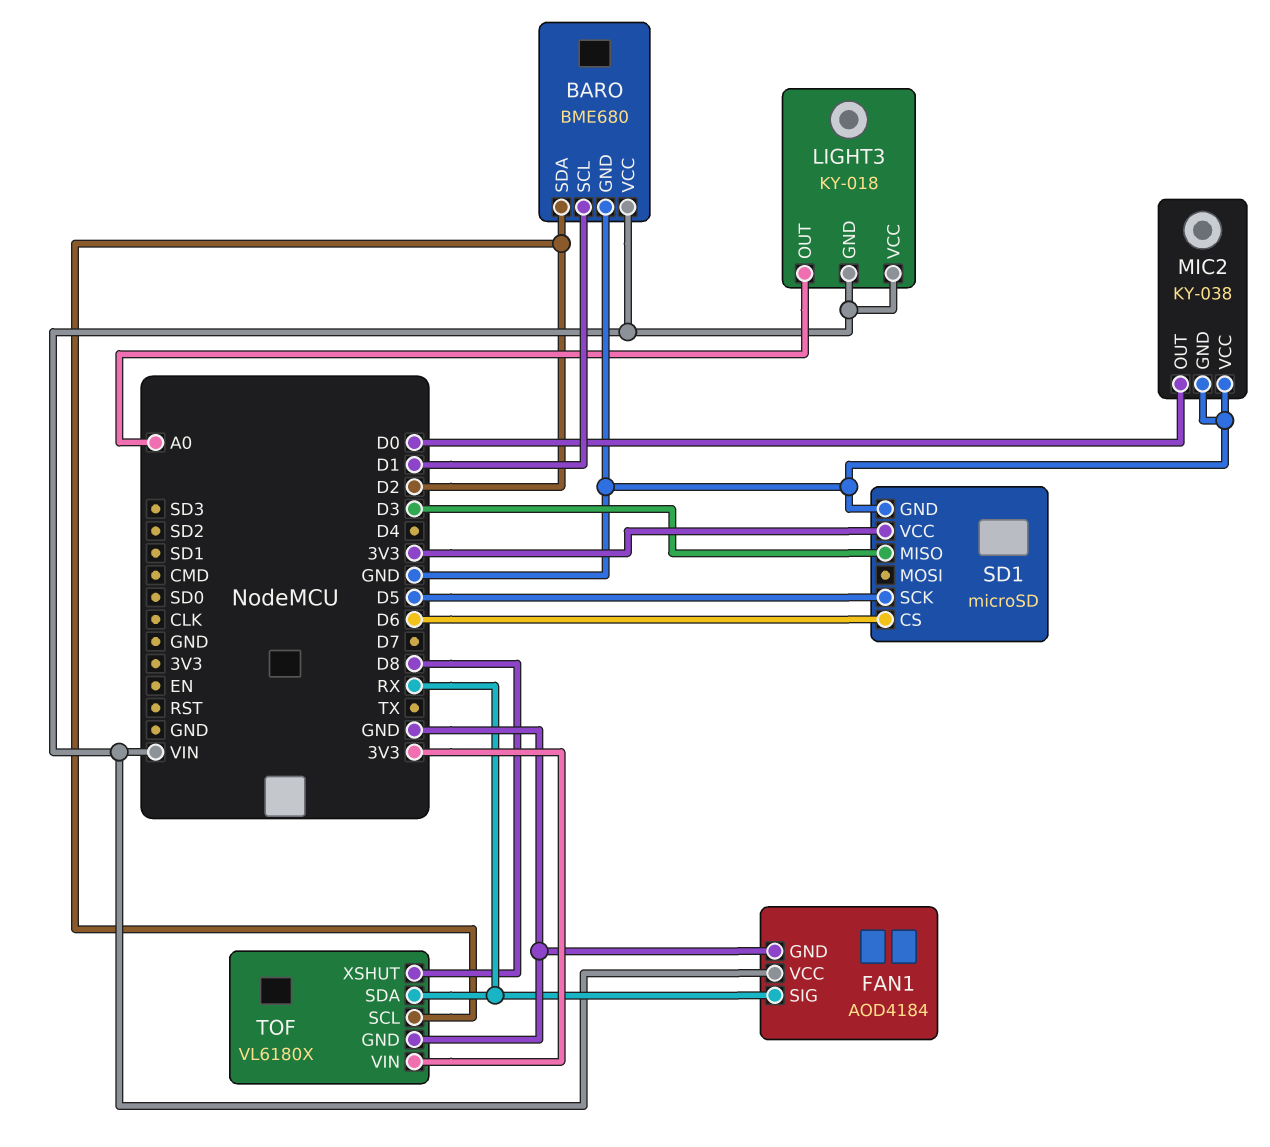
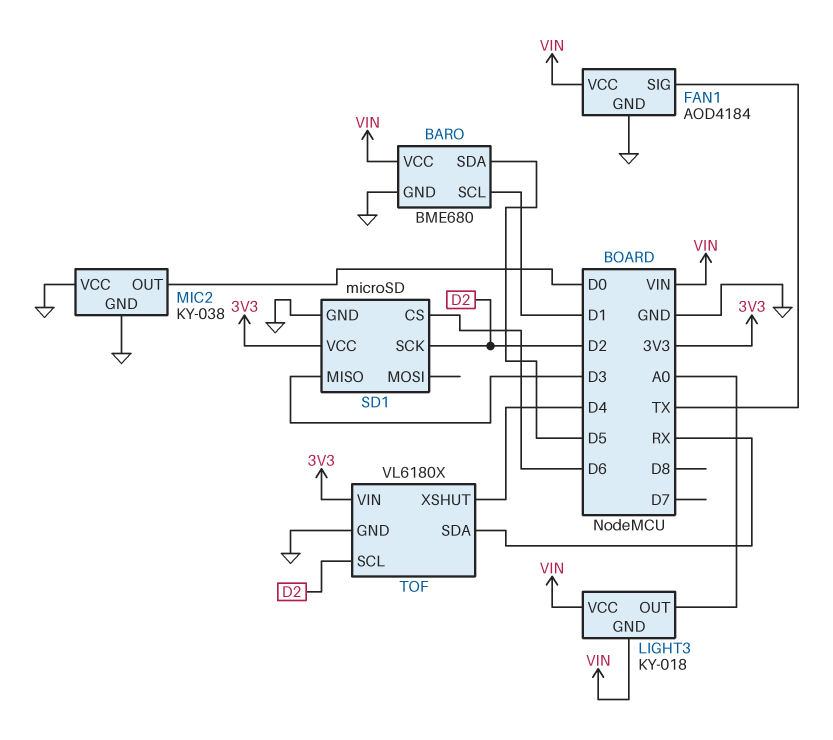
BARO pin SDA: D2 -> D5
FAN1 pin SIG: RX -> TX
SD1 pin SCK: D5 -> D2
TOF pin XSHUT: D8 -> D4

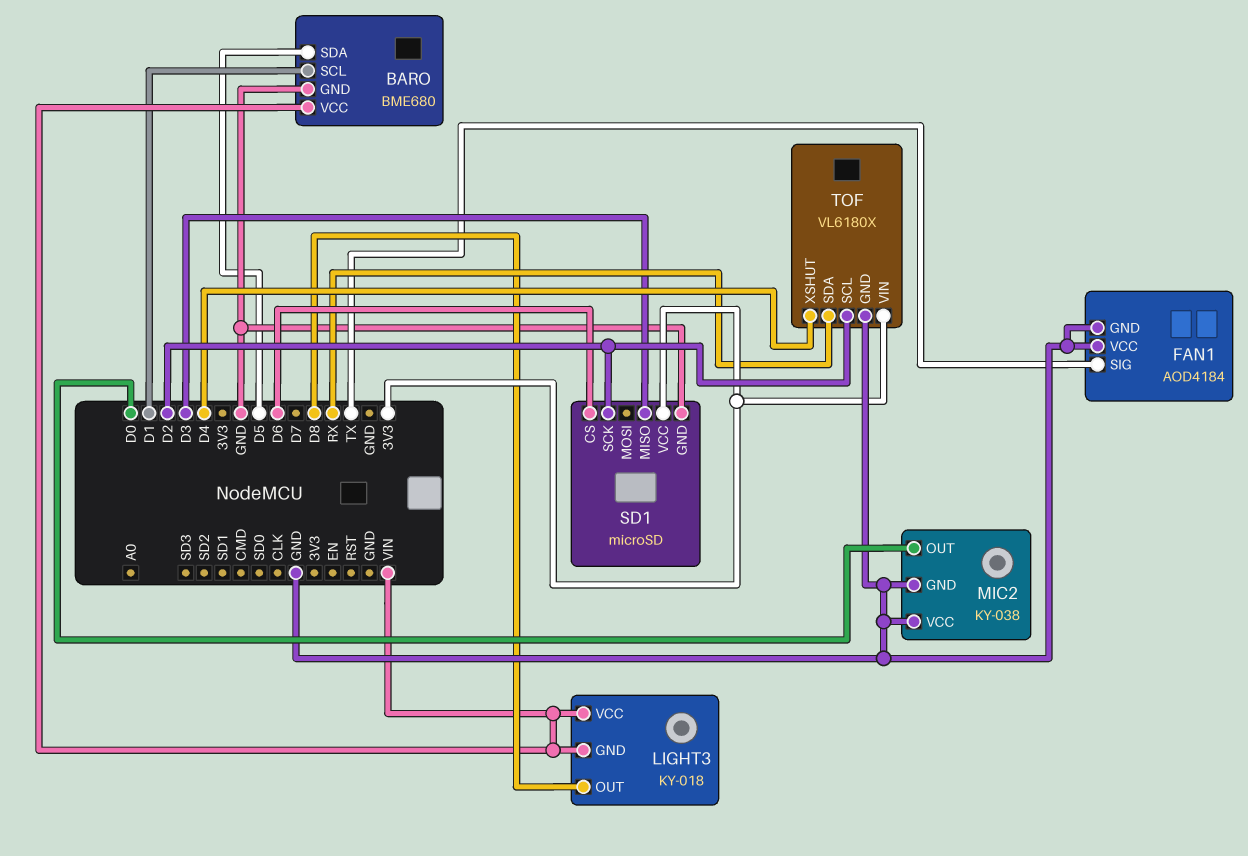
FAN1 pin VCC: VIN -> GND
LIGHT3 pin OUT: A0 -> D8

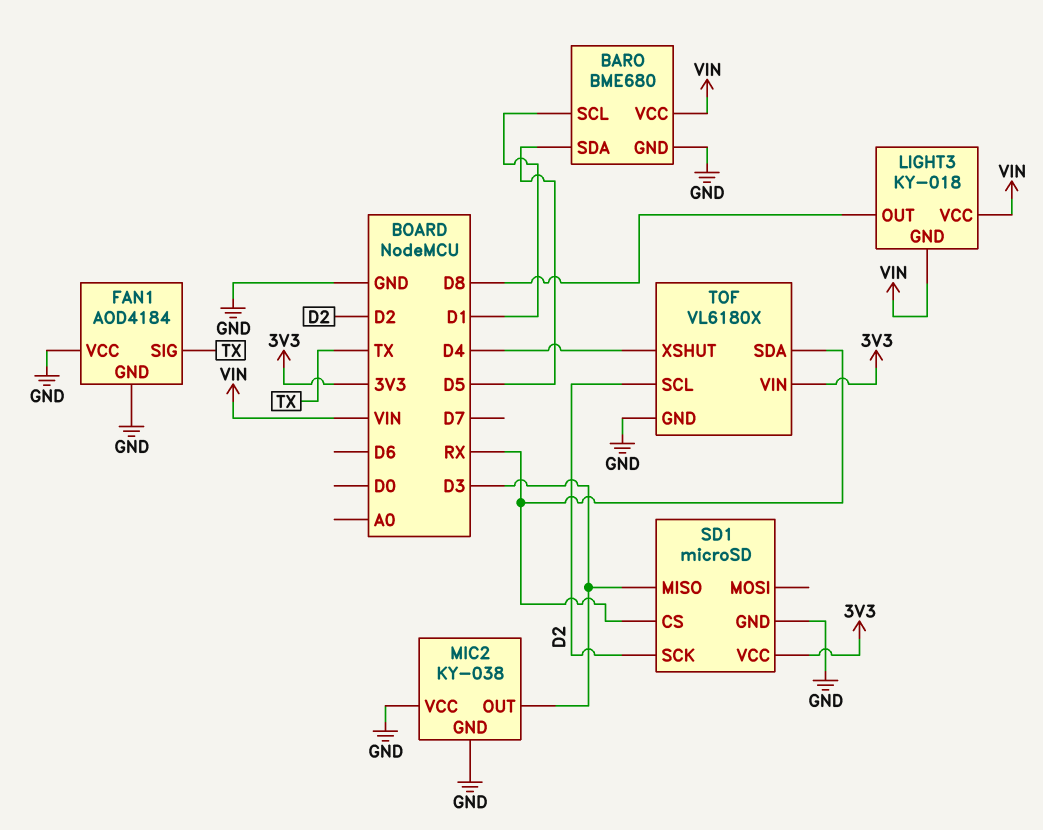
MIC2 pin OUT: D0 -> D3
SD1 pin CS: D6 -> RX

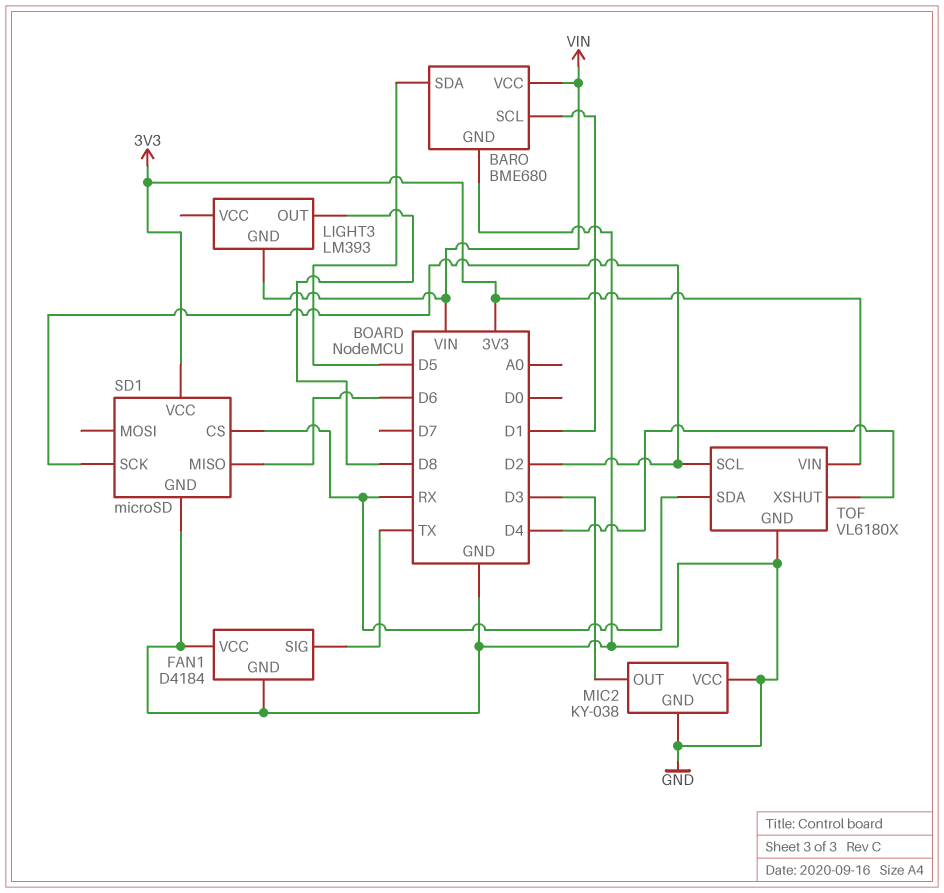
FAN1: AOD4184 -> D4184
LIGHT3: KY-018 -> LM393
LIGHT3 pin VCC: VIN -> none
SD1 pin MISO: D3 -> D6

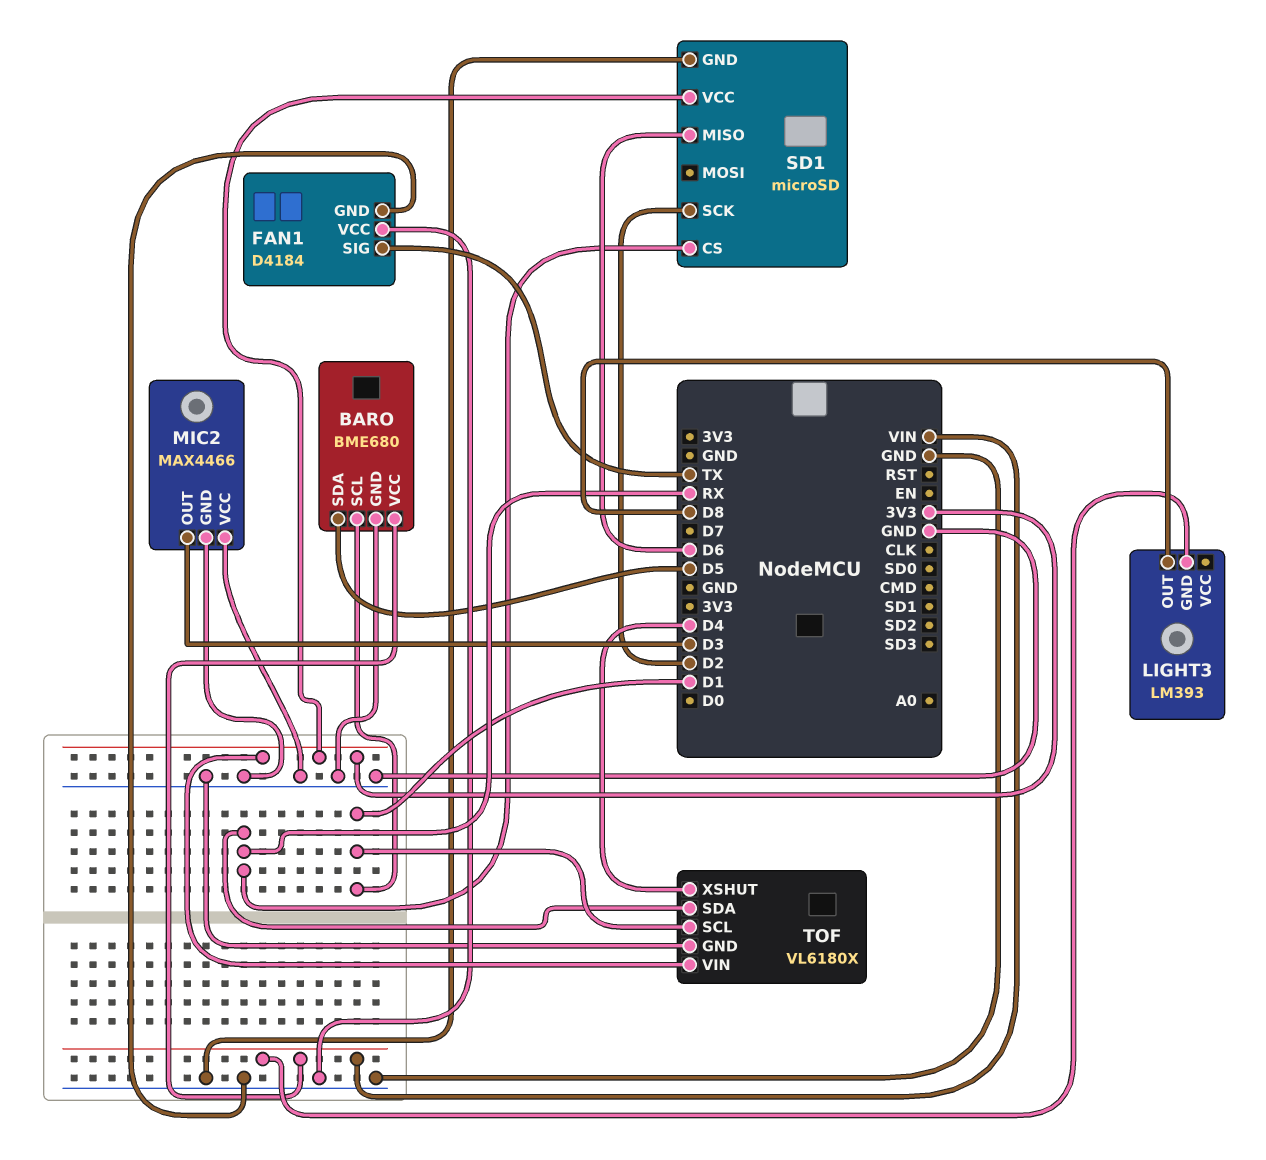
MIC2: KY-038 -> MAX4466
TOF pin SCL: D2 -> D1

